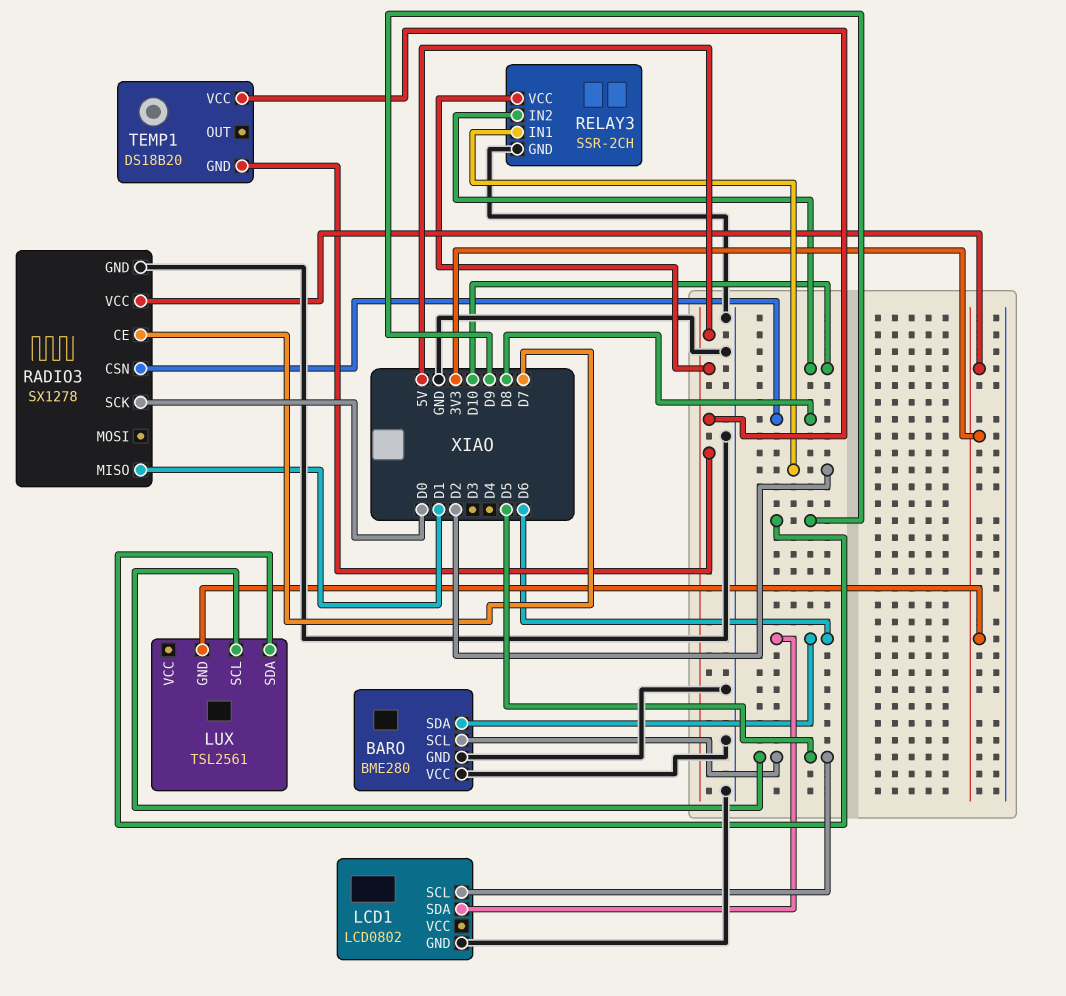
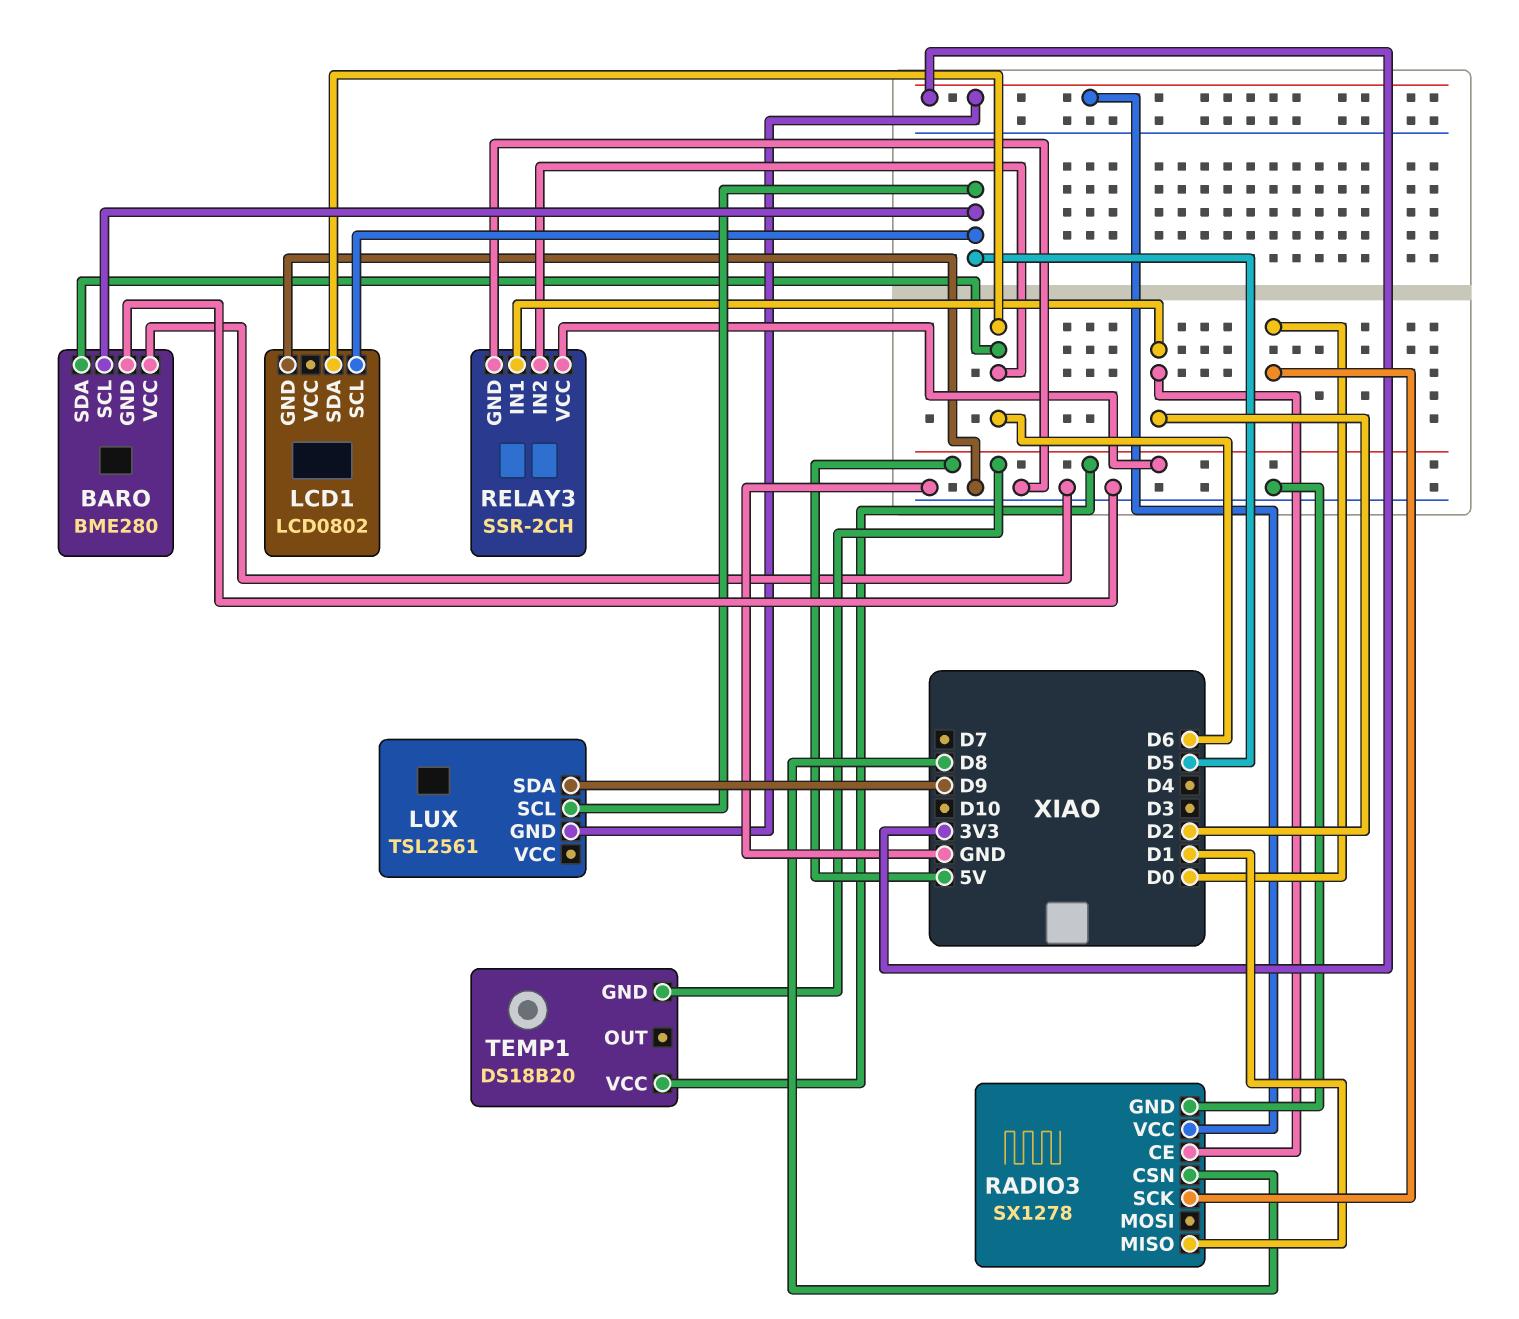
RADIO3 pin CE: D7 -> D2
RELAY3 pin IN2: D10 -> D6

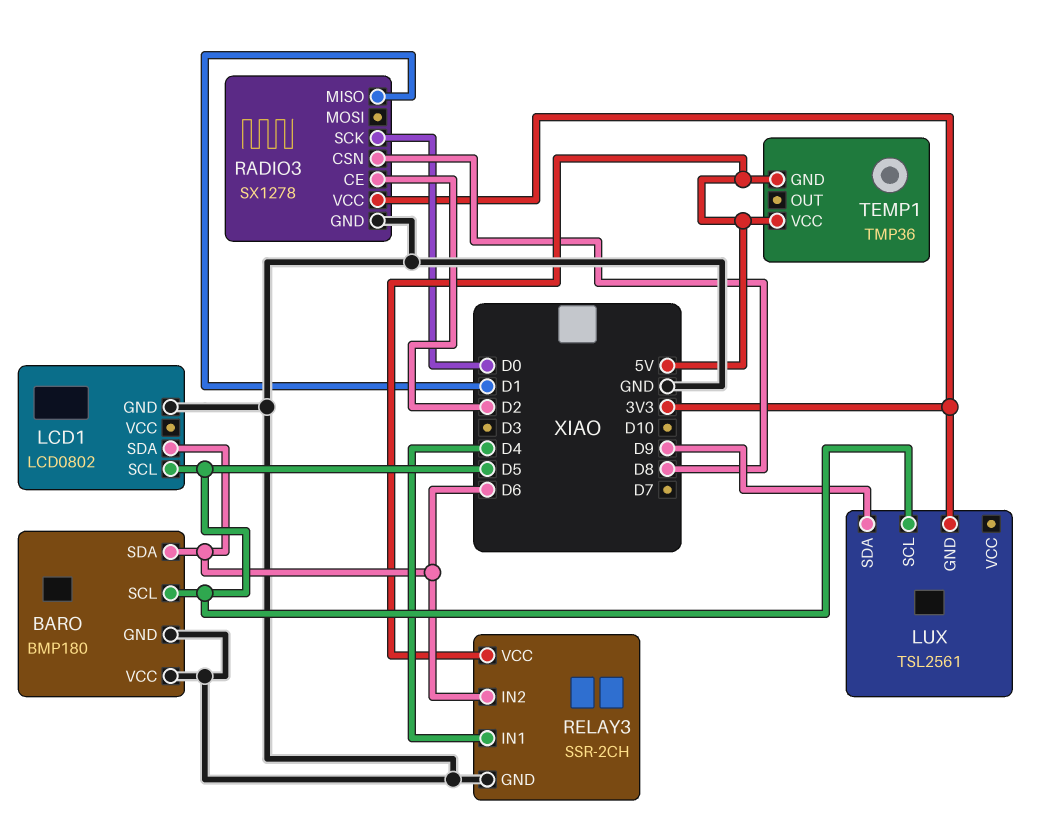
BARO: BME280 -> BMP180
RELAY3 pin IN1: D2 -> D4
TEMP1: DS18B20 -> TMP36

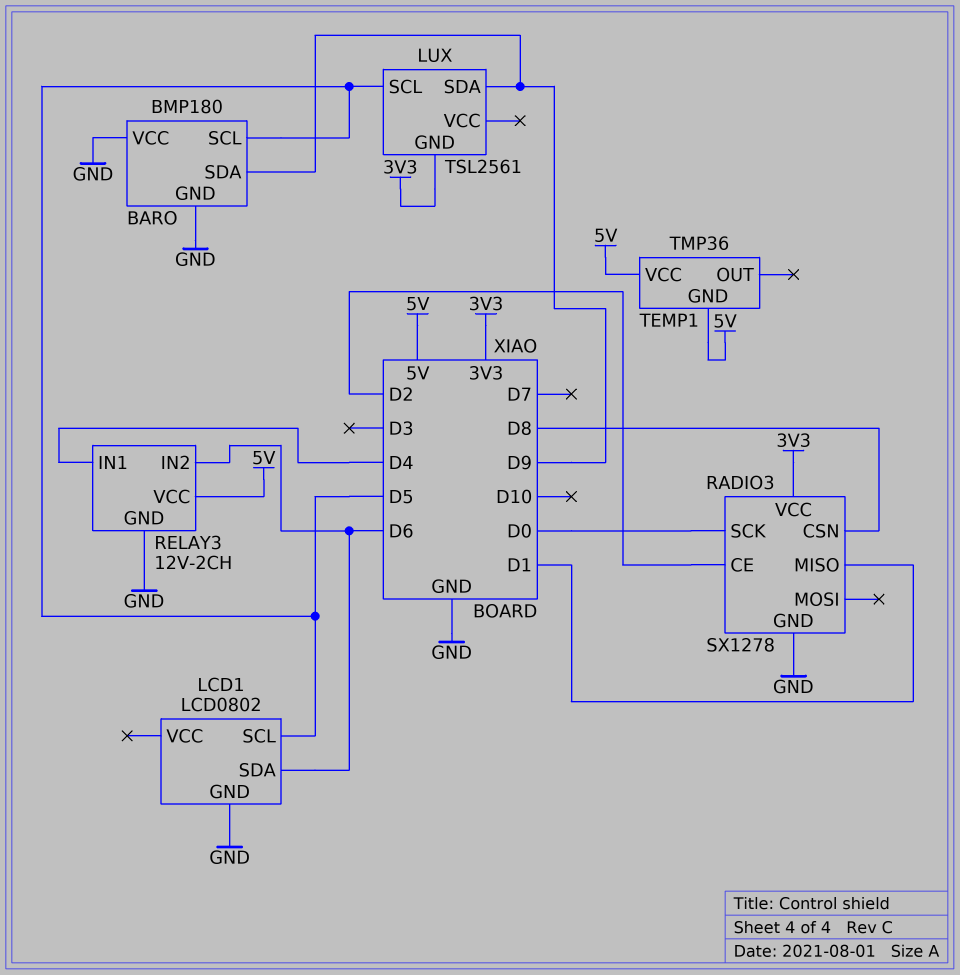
BARO pin SDA: D6 -> D9
RELAY3: SSR-2CH -> 12V-2CH

